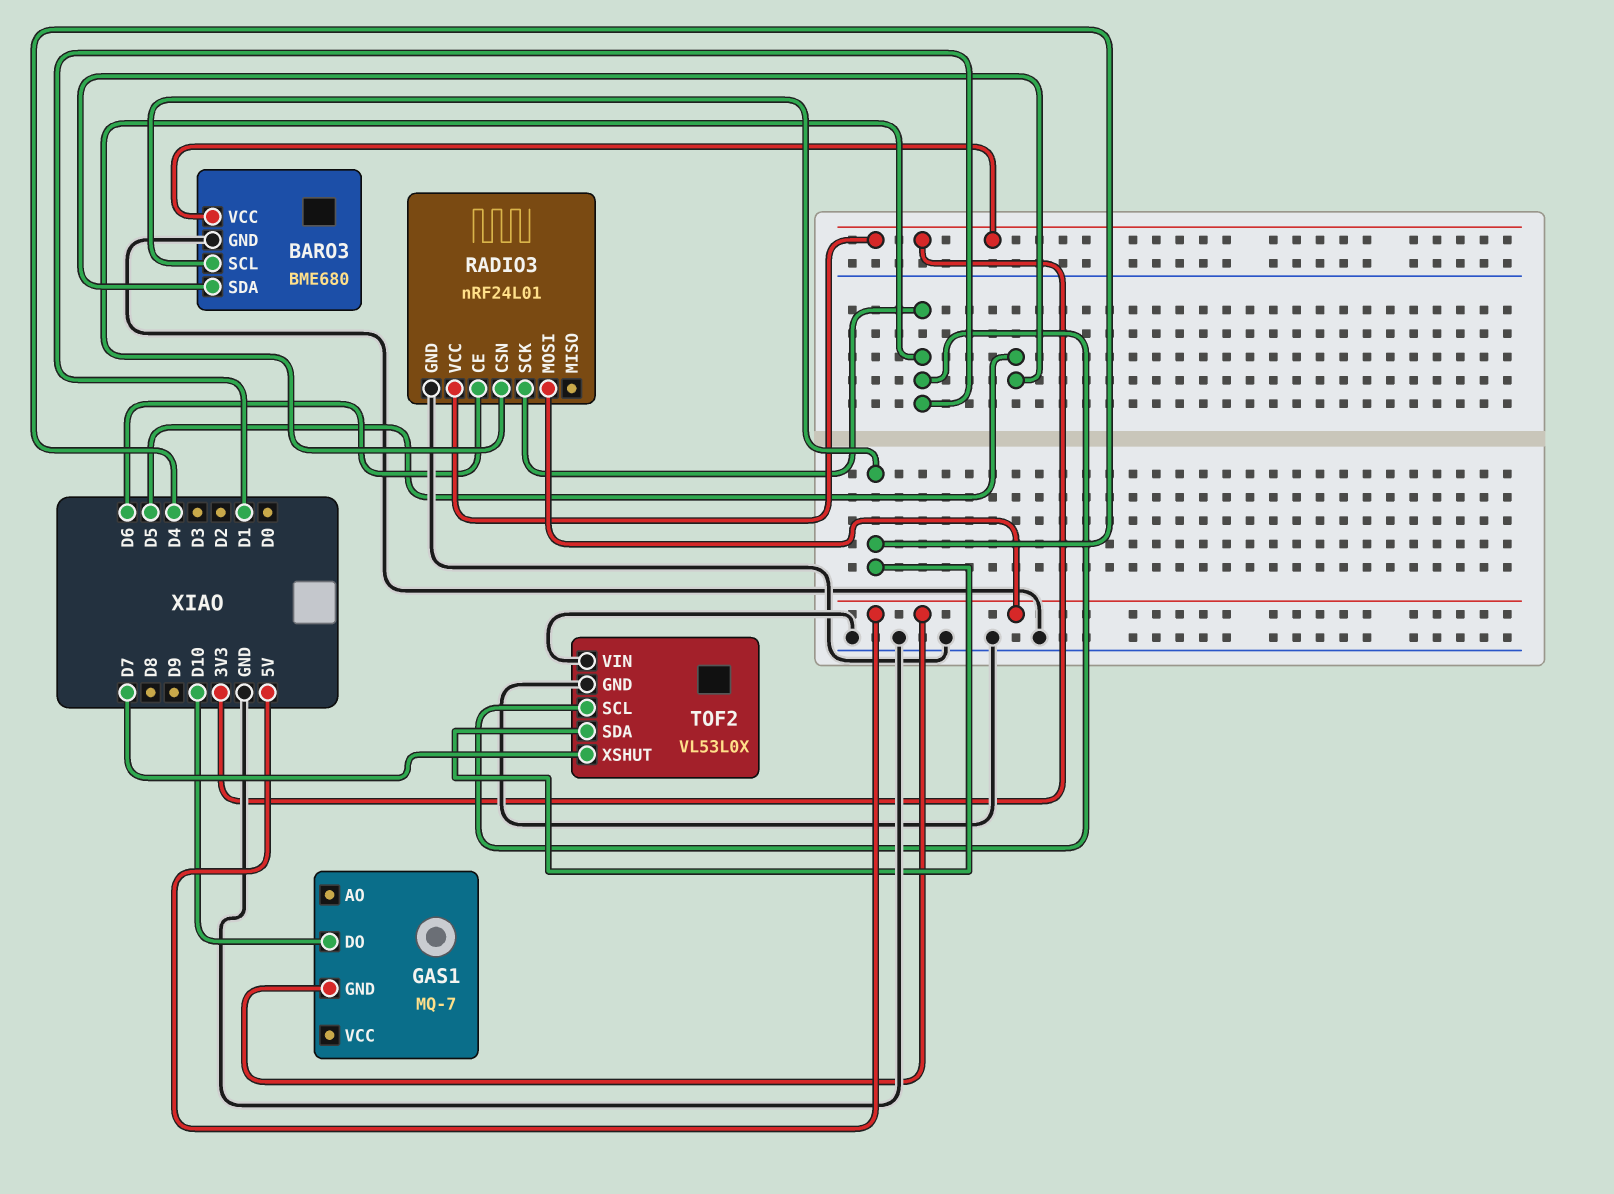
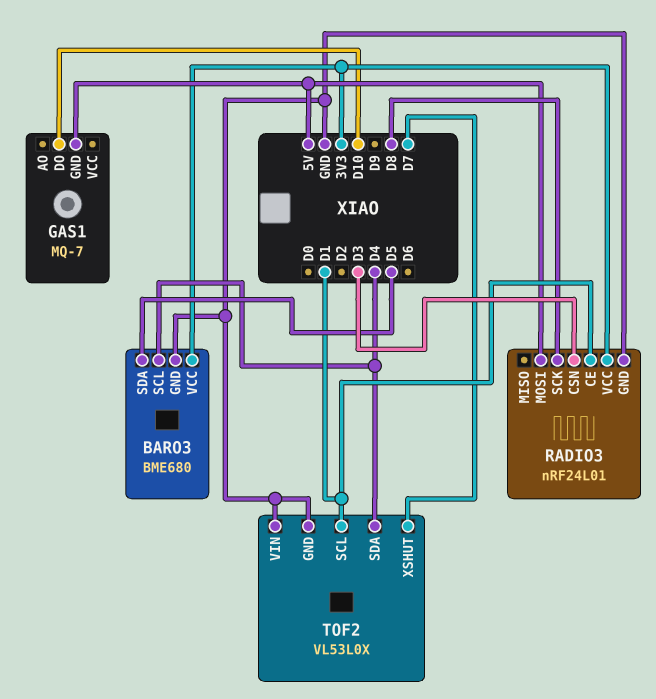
RADIO3 pin CE: D6 -> D1
RADIO3 pin CSN: D1 -> D3
RADIO3 pin SCK: D1 -> D8

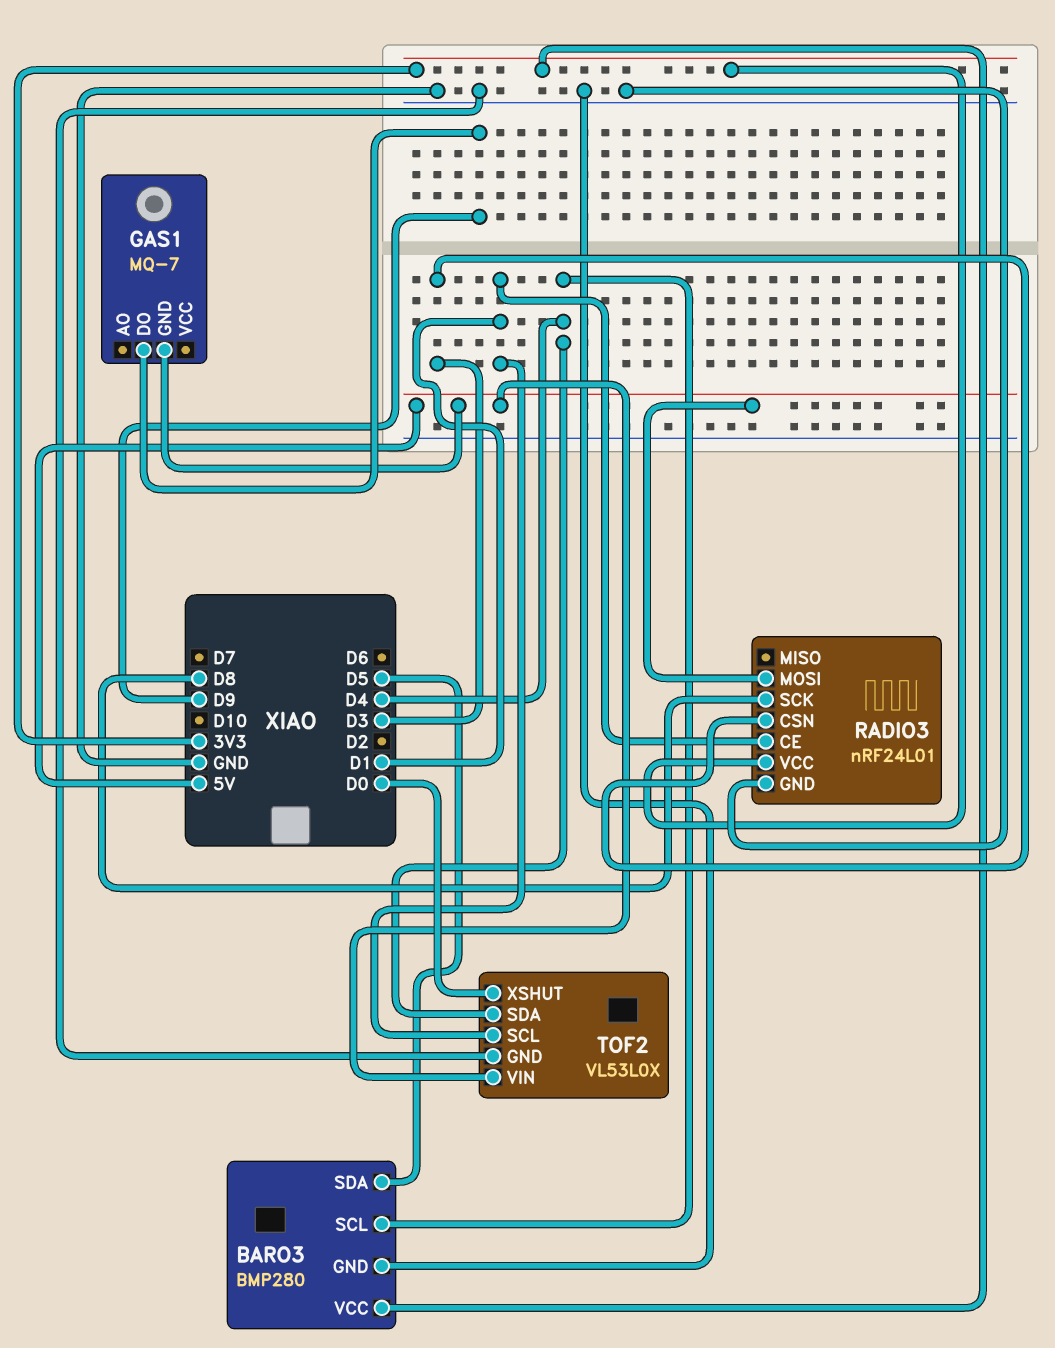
BARO3: BME680 -> BMP280
GAS1 pin DO: D10 -> D9
TOF2 pin VIN: GND -> 5V
TOF2 pin XSHUT: D7 -> D0

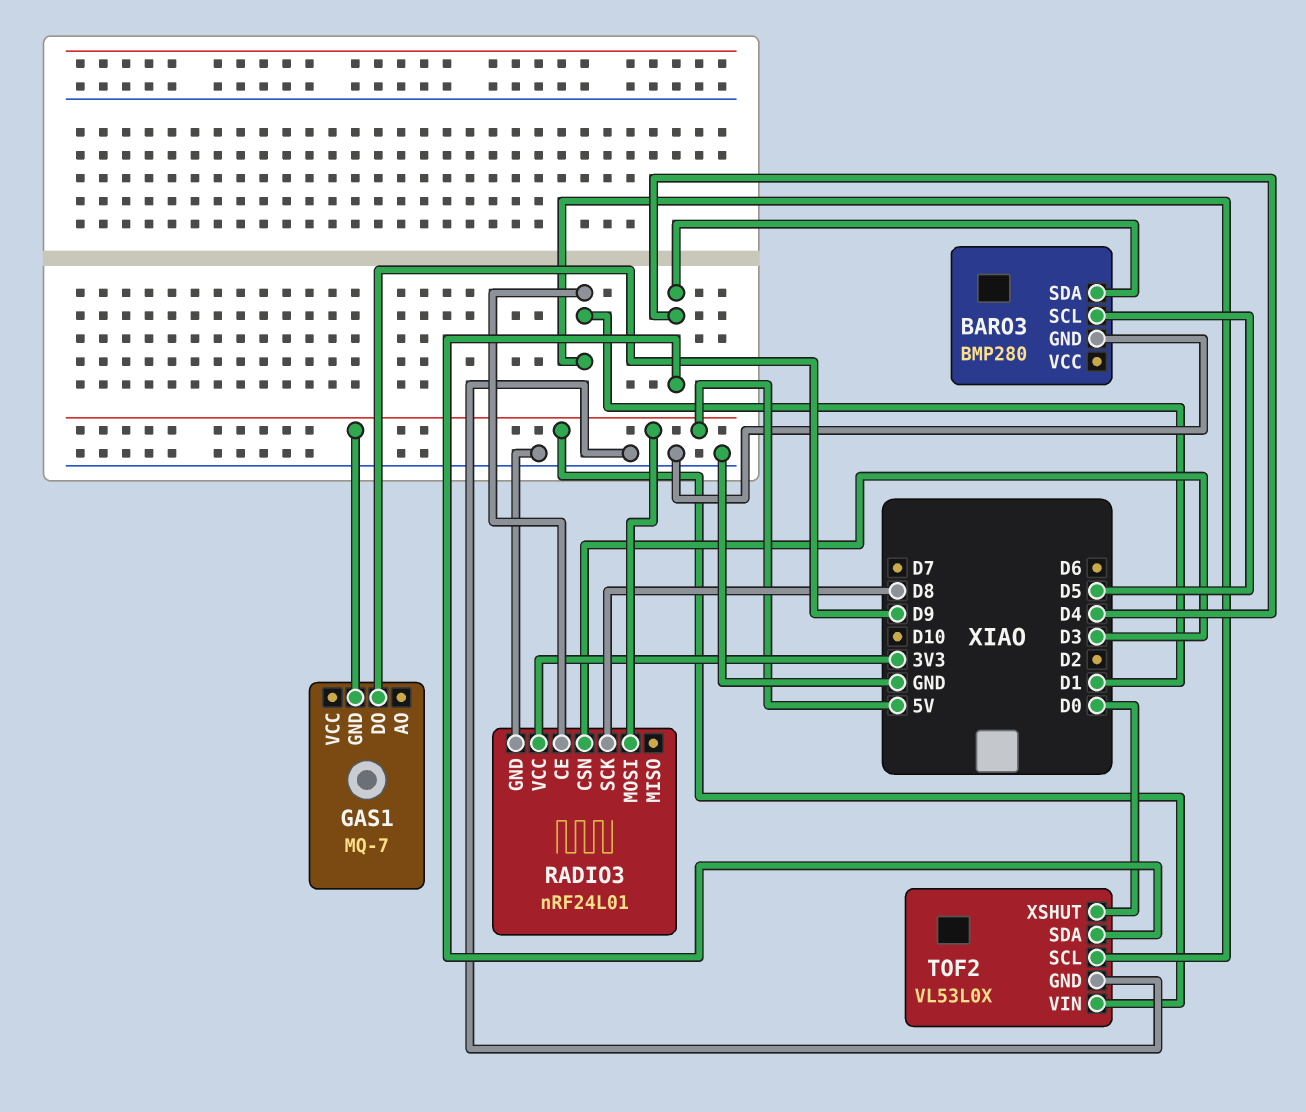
BARO3 pin SCL: D4 -> D5
BARO3 pin SDA: D5 -> D4
BARO3 pin VCC: 3V3 -> none

